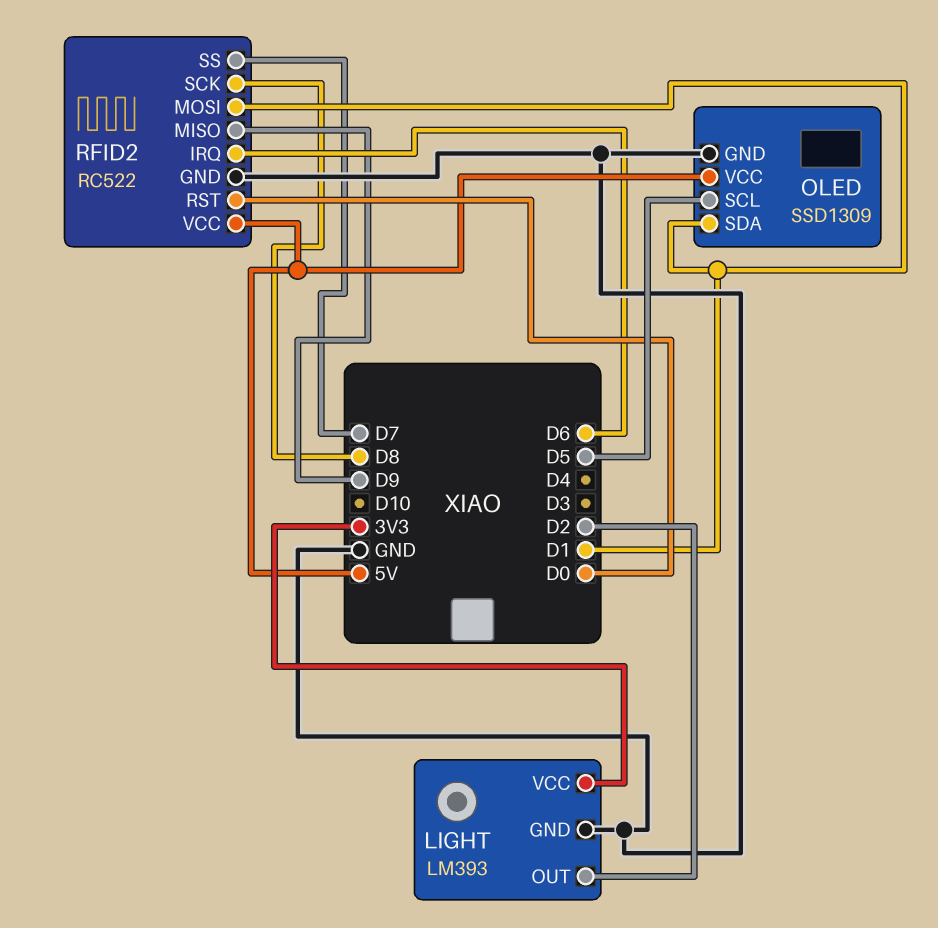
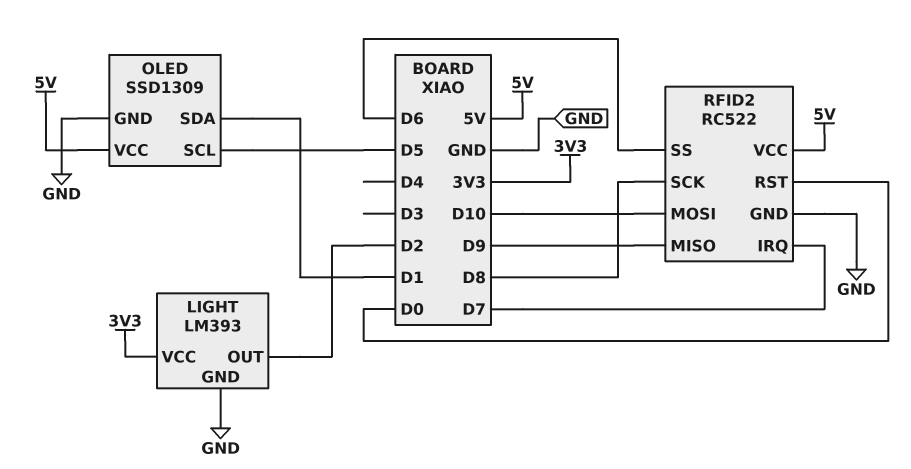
RFID2 pin IRQ: D6 -> D7
RFID2 pin MOSI: D1 -> D10
RFID2 pin SS: D7 -> D6

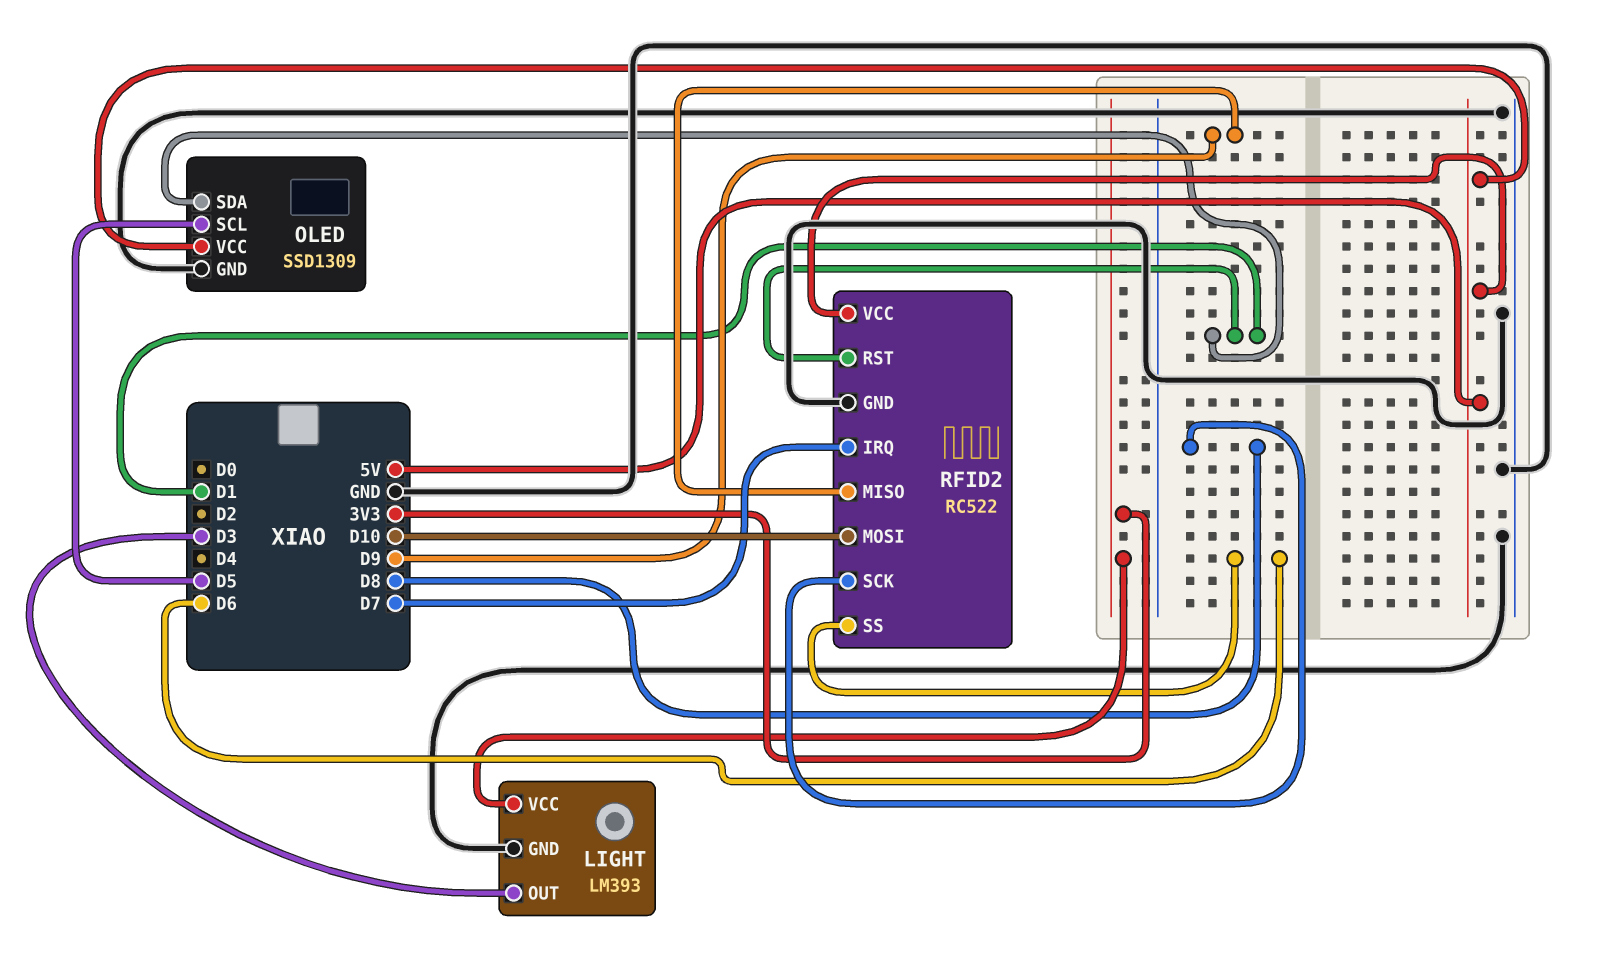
LIGHT pin OUT: D2 -> D3
RFID2 pin RST: D0 -> D1

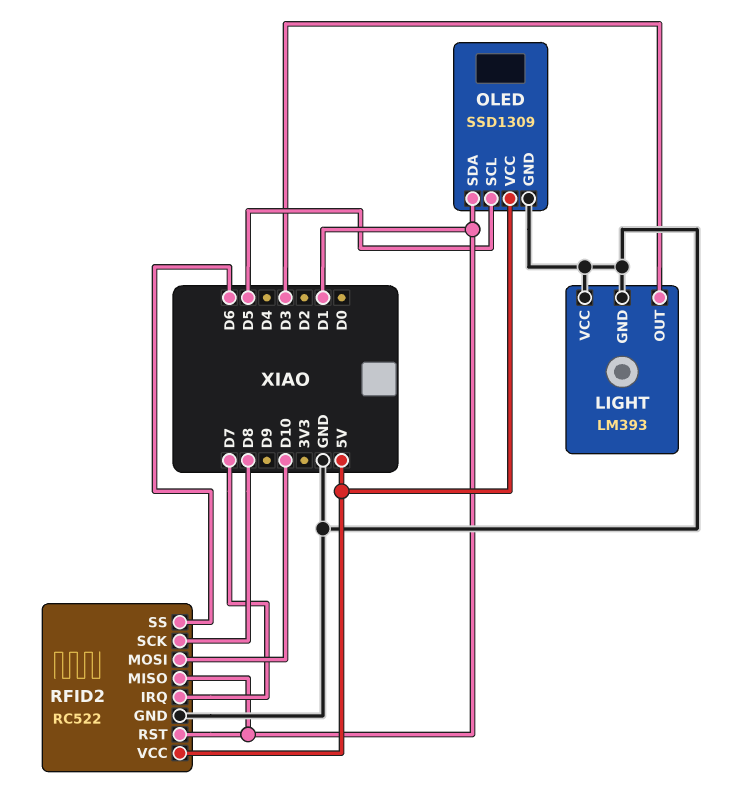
LIGHT pin VCC: 3V3 -> GND
RFID2 pin MISO: D9 -> D1

